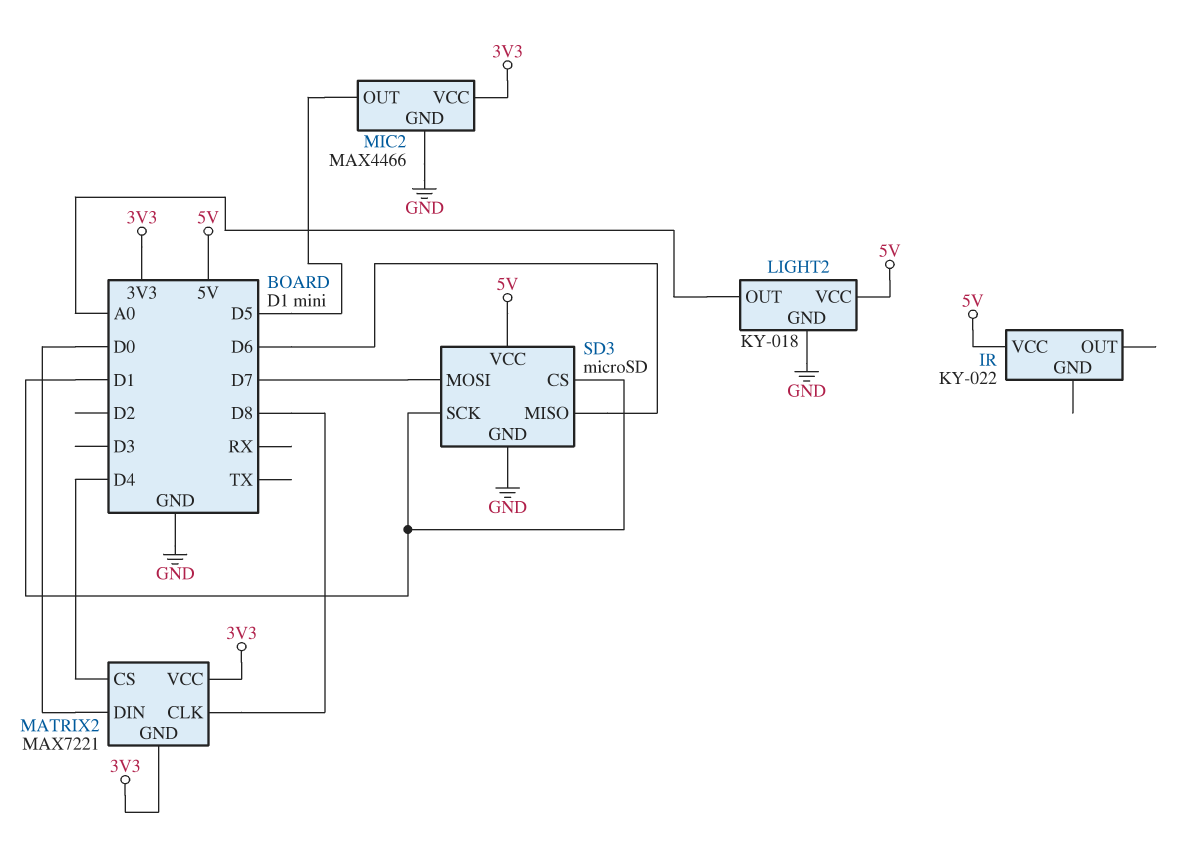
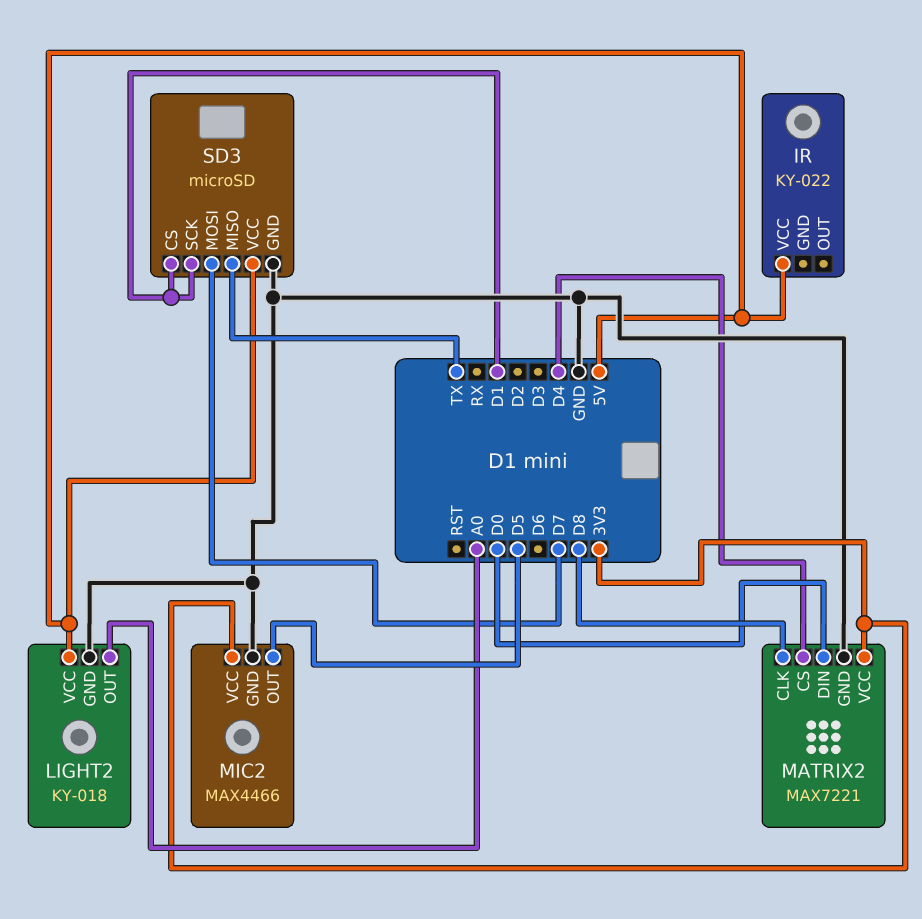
MATRIX2 pin GND: 3V3 -> GND
SD3 pin MISO: D6 -> TX

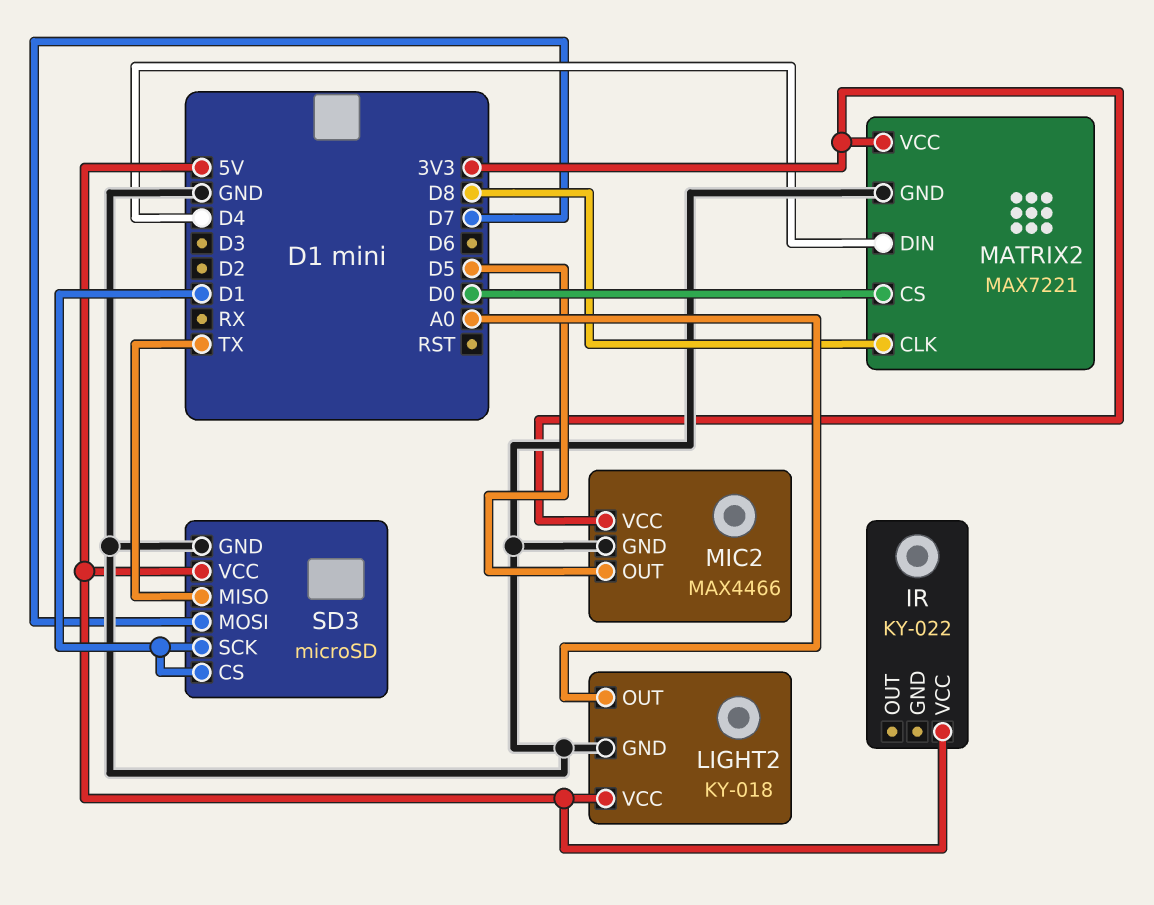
MATRIX2 pin CS: D4 -> D0
MATRIX2 pin DIN: D0 -> D4

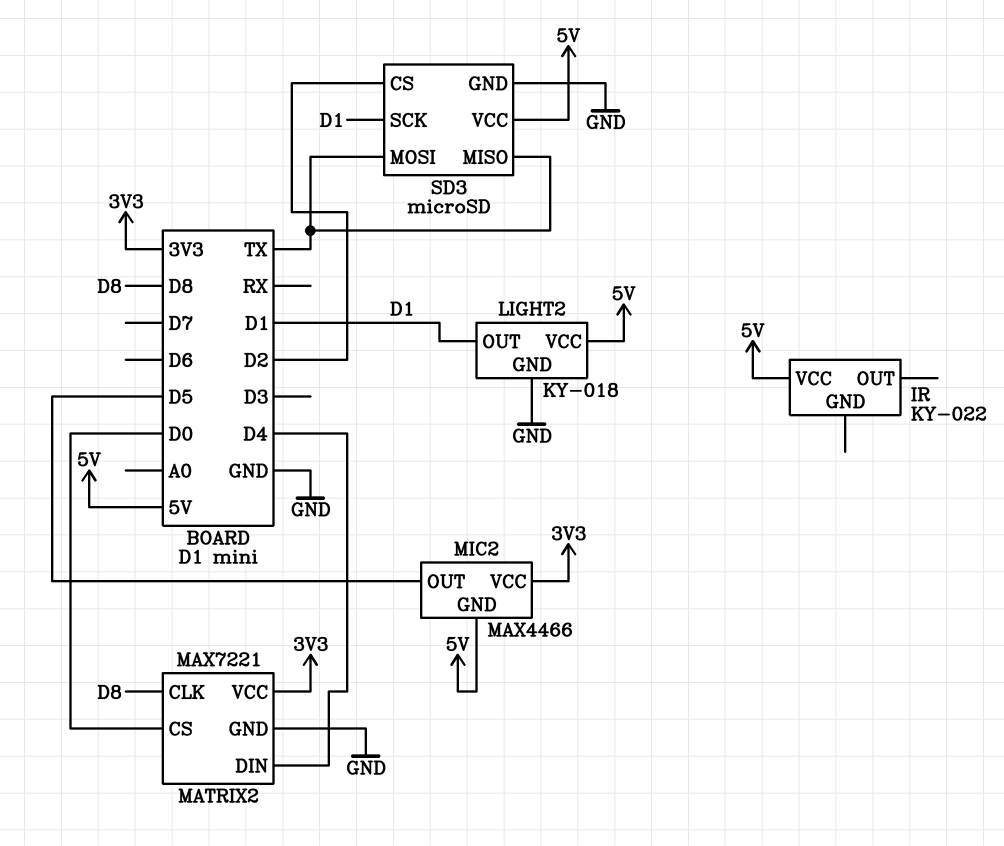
LIGHT2 pin OUT: A0 -> D1
MIC2 pin GND: GND -> 5V
SD3 pin CS: D1 -> D2
SD3 pin MOSI: D7 -> TX

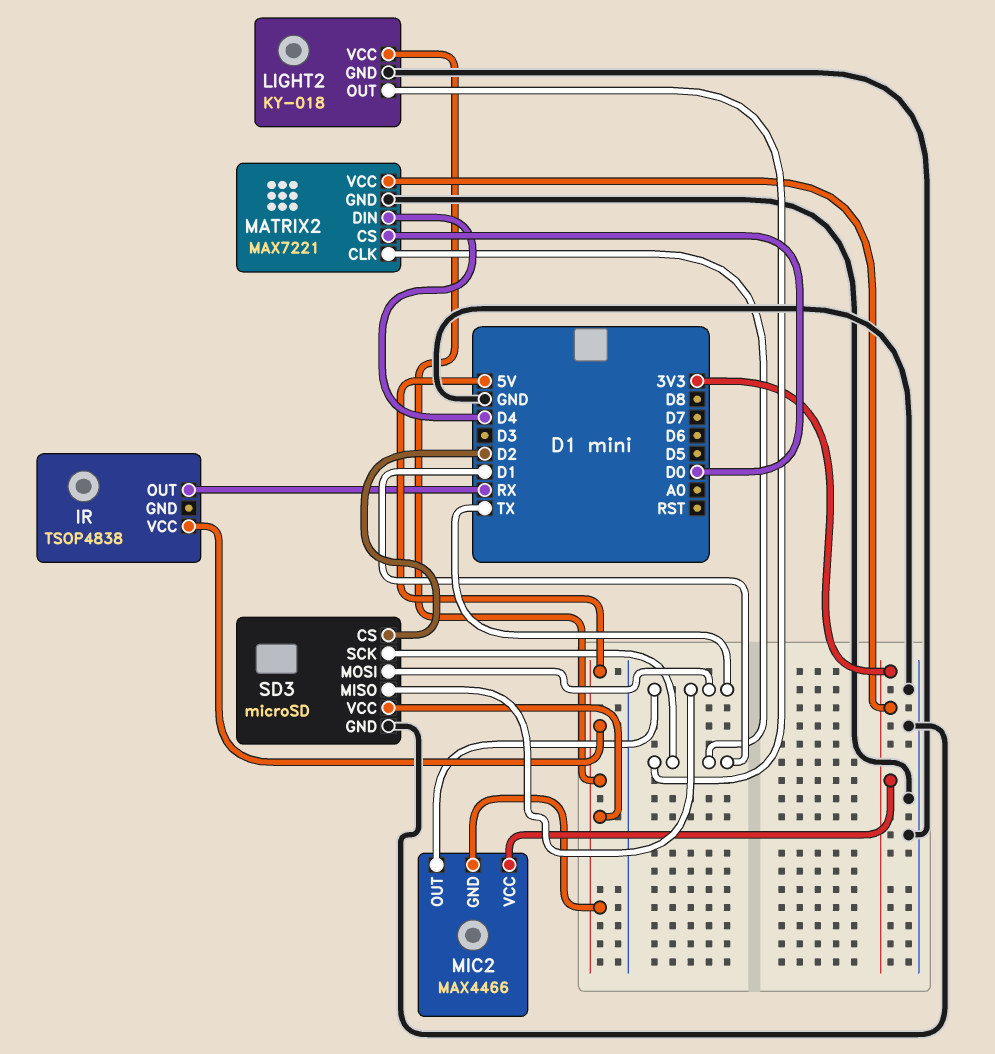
IR: KY-022 -> TSOP4838
IR pin OUT: none -> RX
MATRIX2 pin CLK: D8 -> D1
MIC2 pin OUT: D5 -> TX

